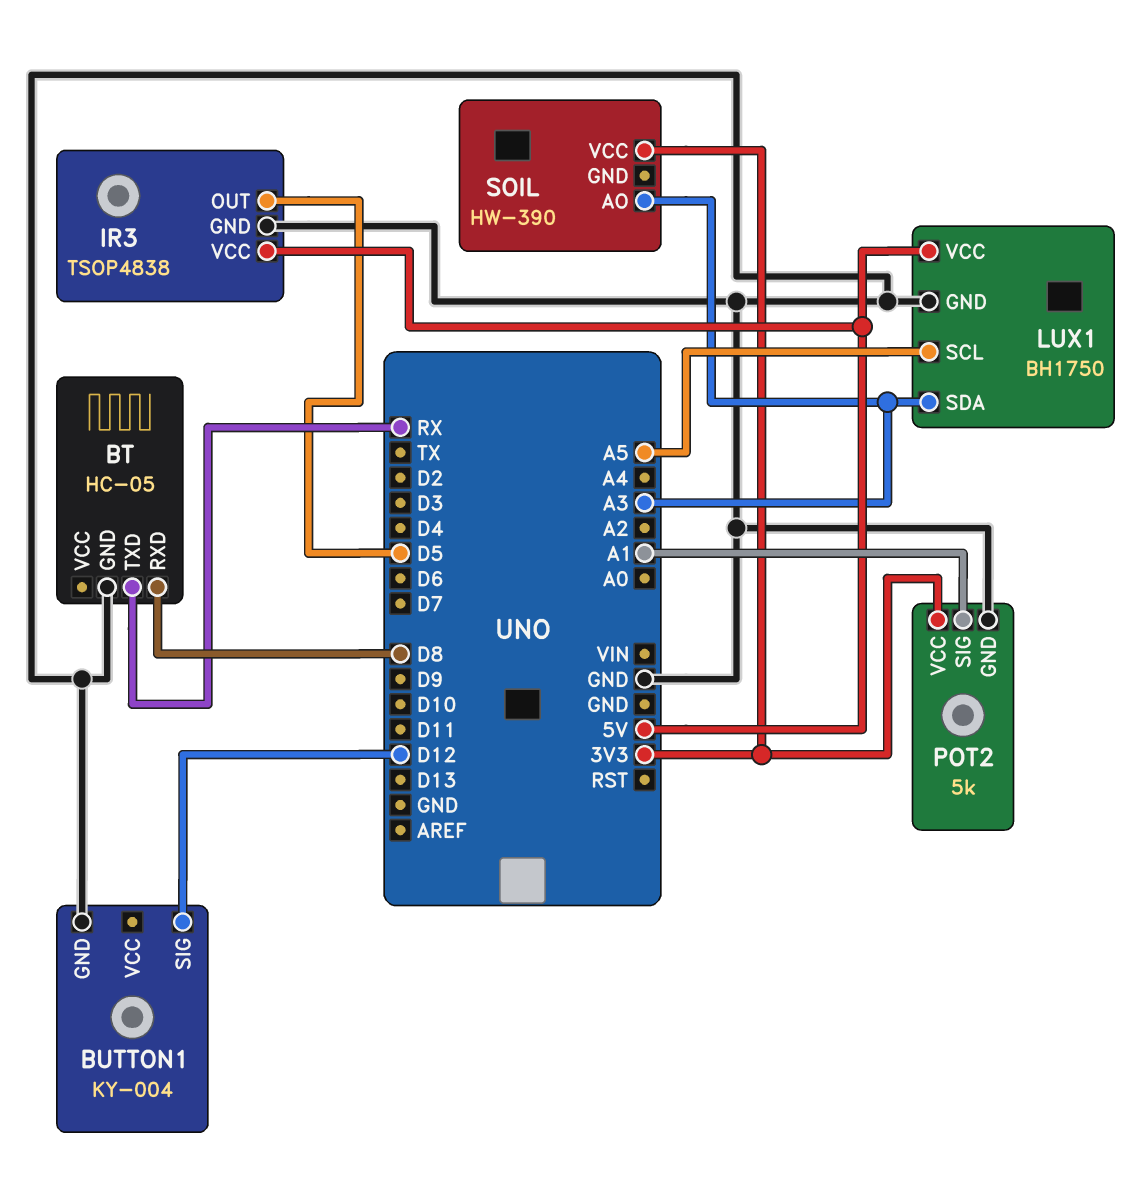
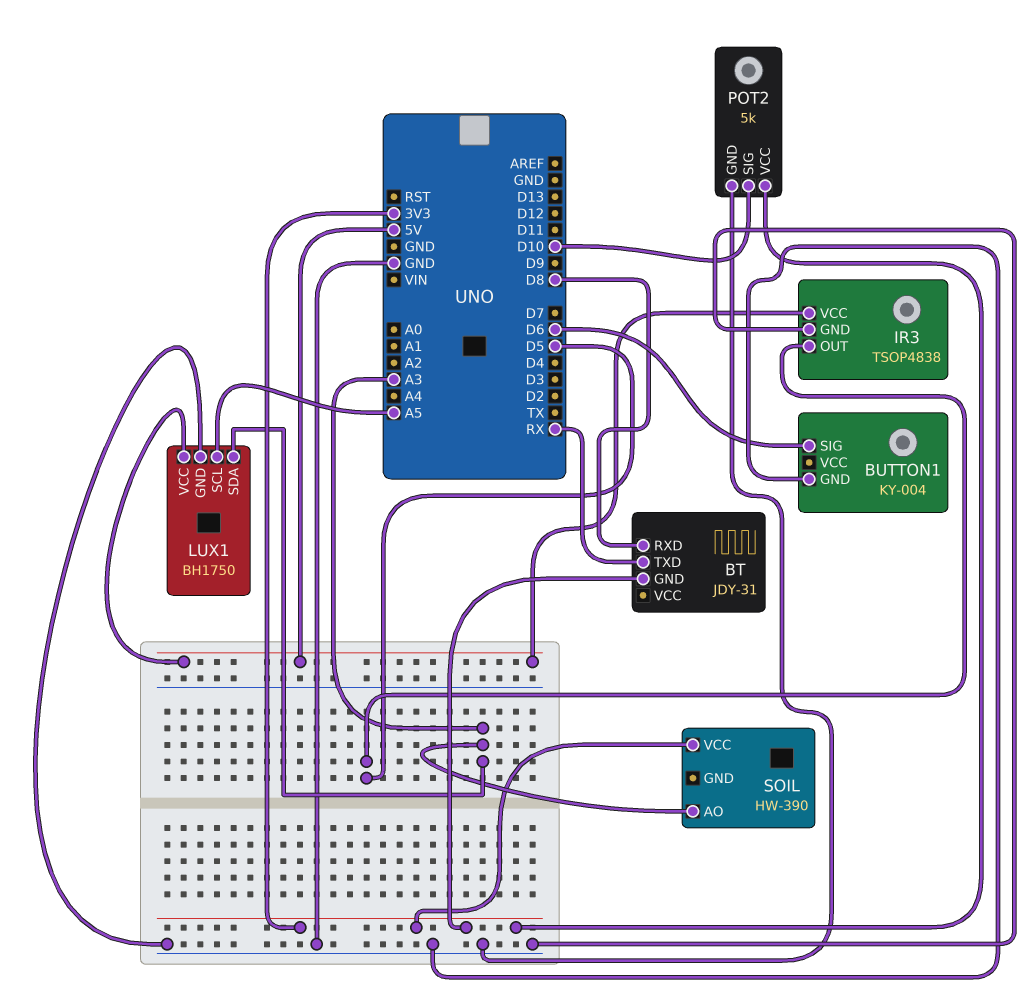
BT: HC-05 -> JDY-31
BT pin GND: GND -> 3V3
BUTTON1 pin SIG: D12 -> D6
POT2 pin SIG: A1 -> D10

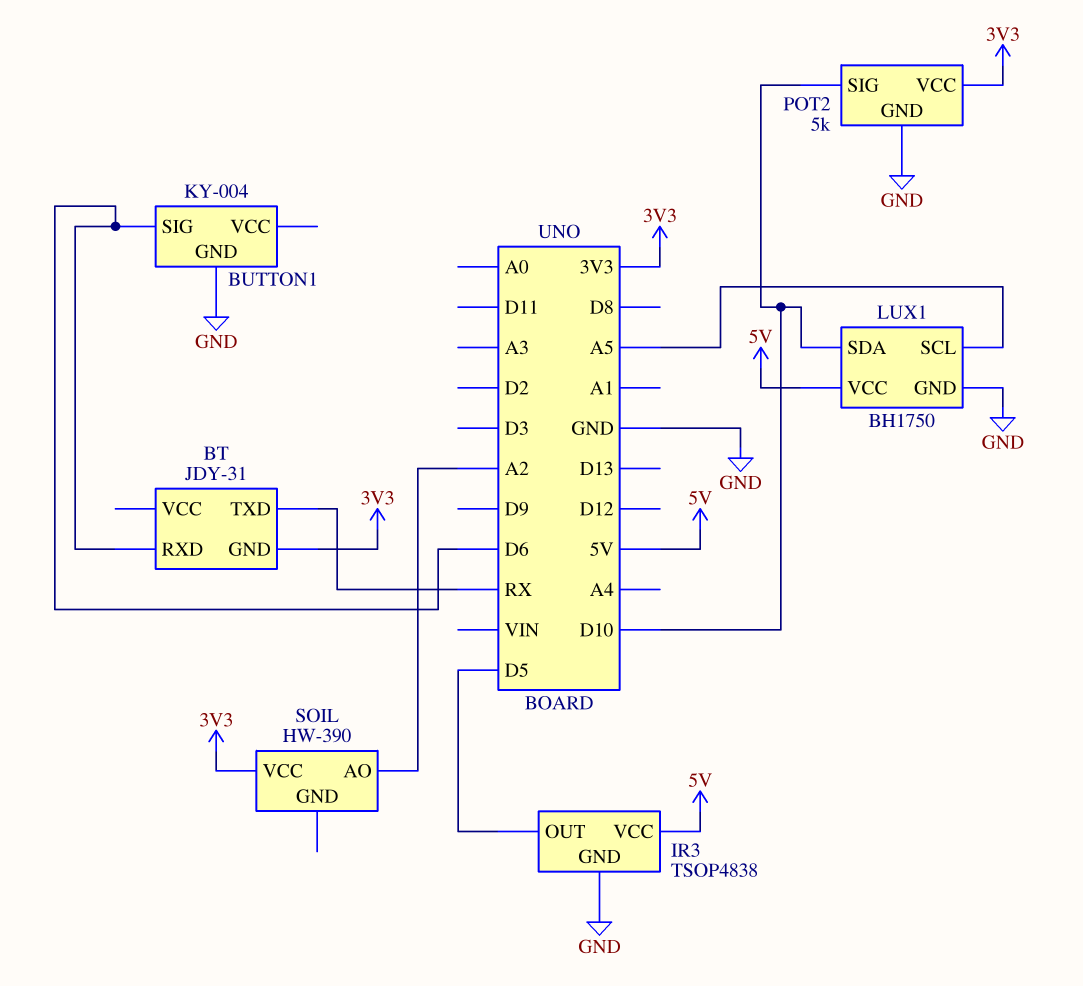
BT pin RXD: D8 -> D6
LUX1 pin SDA: A3 -> D10
SOIL pin AO: A3 -> A2

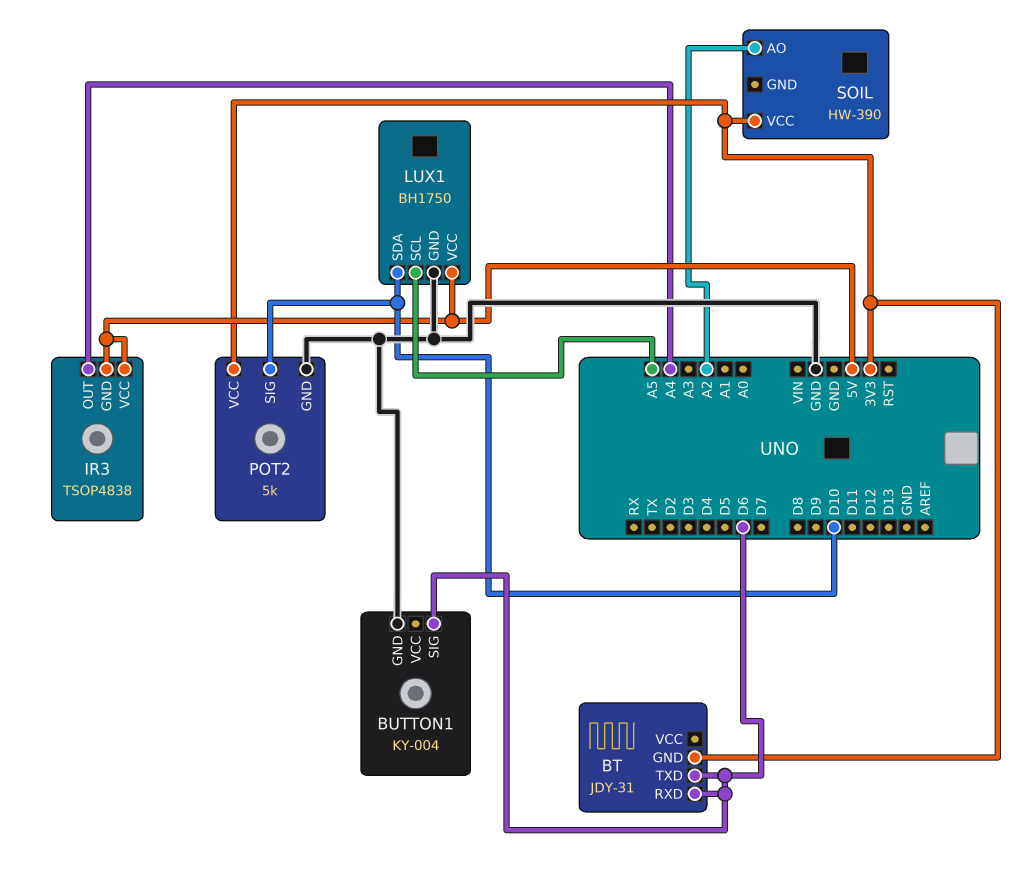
BT pin TXD: RX -> D6
IR3 pin GND: GND -> 5V
IR3 pin OUT: D5 -> A4

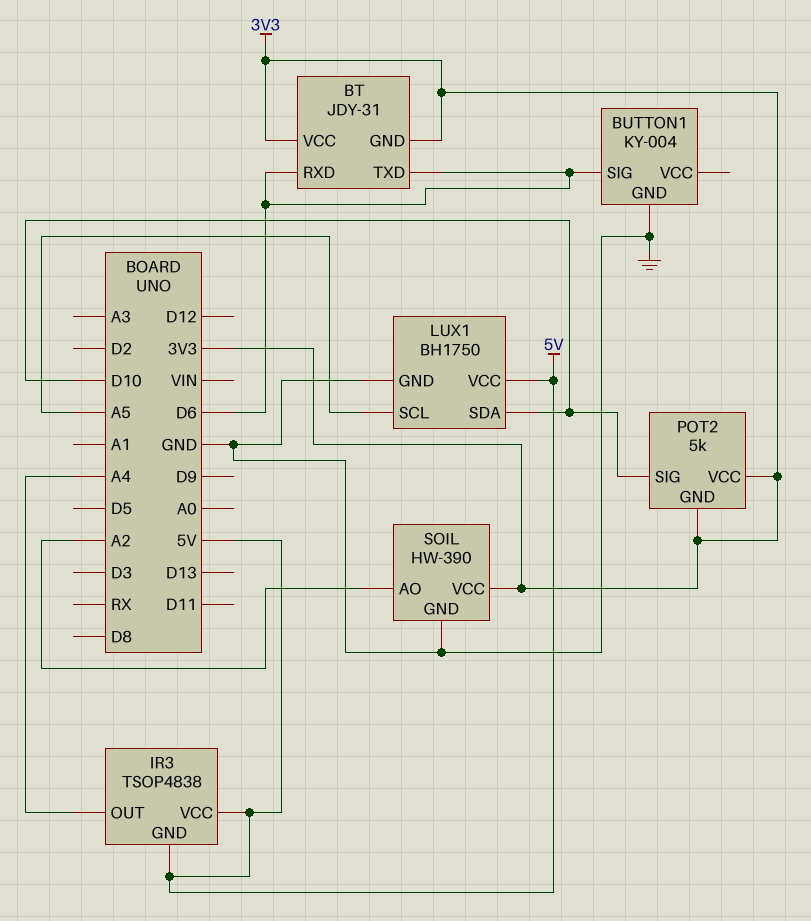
BT pin VCC: none -> 3V3
POT2 pin GND: GND -> 3V3
SOIL pin GND: none -> GND

